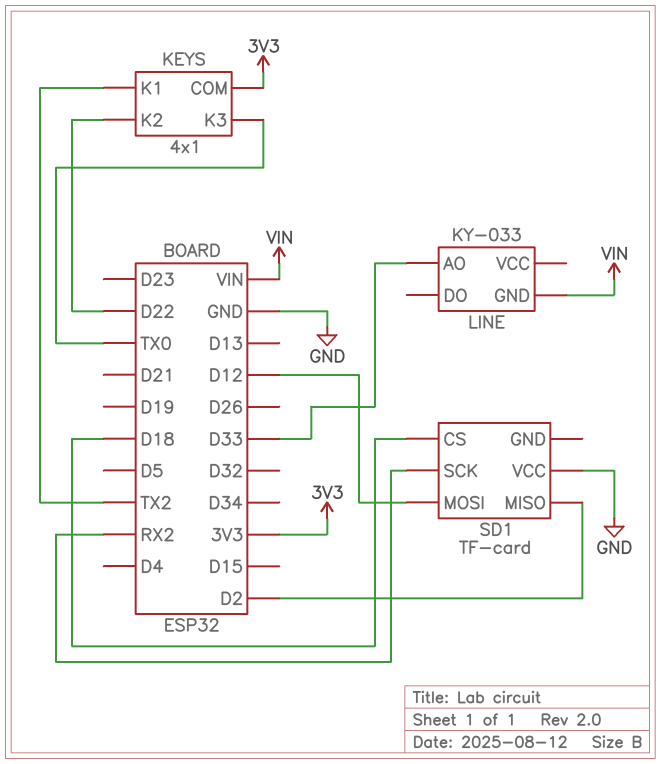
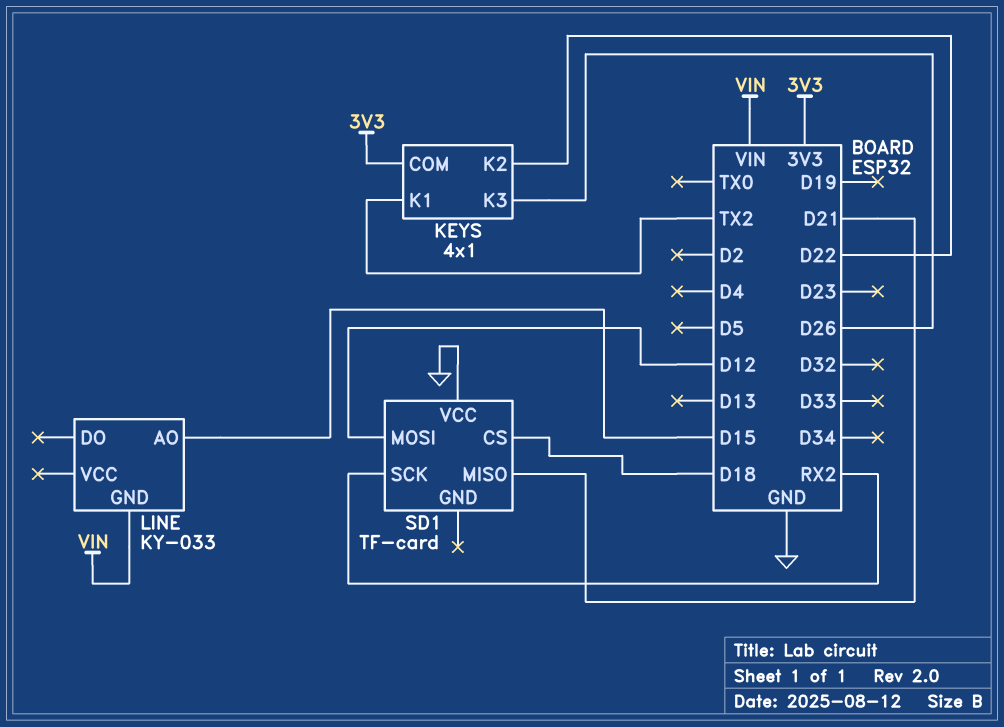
KEYS pin K3: TX0 -> D26
LINE pin AO: D33 -> D15
SD1 pin MISO: D2 -> D21

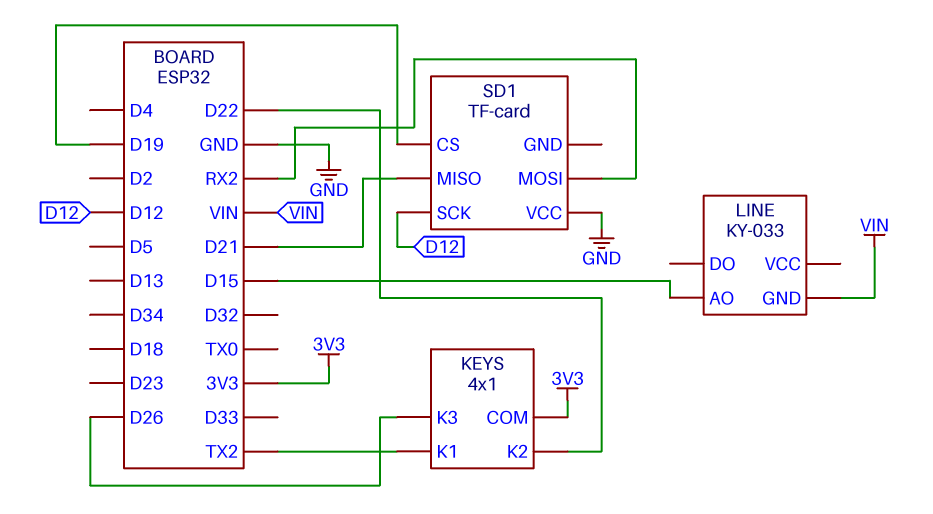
SD1 pin CS: D18 -> D19
SD1 pin MOSI: D12 -> RX2
SD1 pin SCK: RX2 -> D12

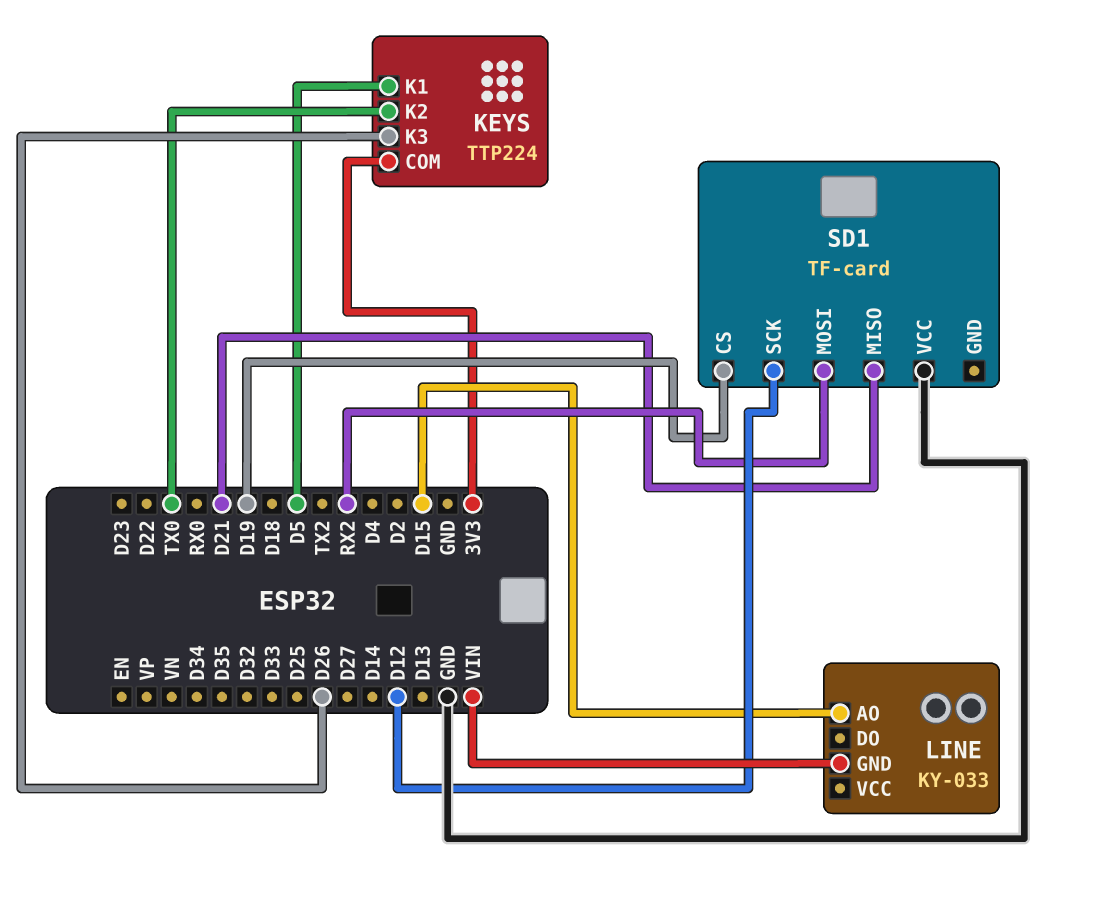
KEYS: 4x1 -> TTP224
KEYS pin K1: TX2 -> D5
KEYS pin K2: D22 -> TX0

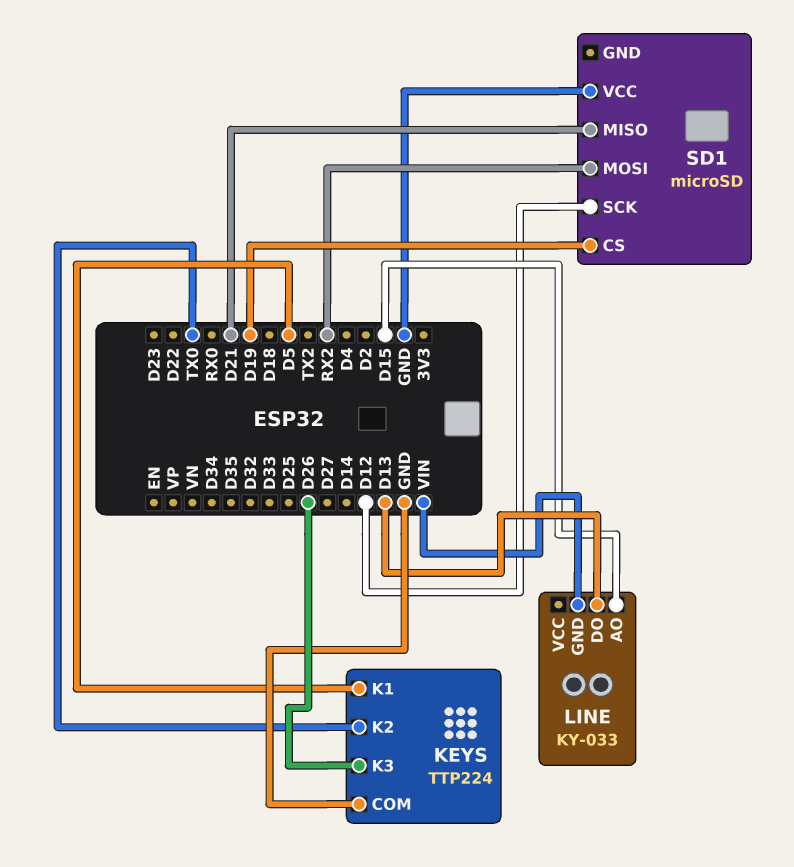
KEYS pin COM: 3V3 -> GND
LINE pin DO: none -> D13
SD1: TF-card -> microSD

